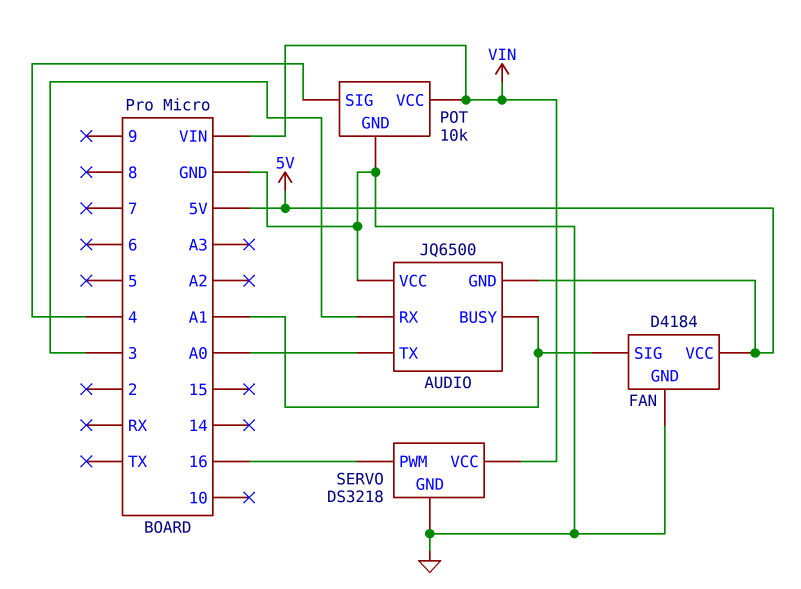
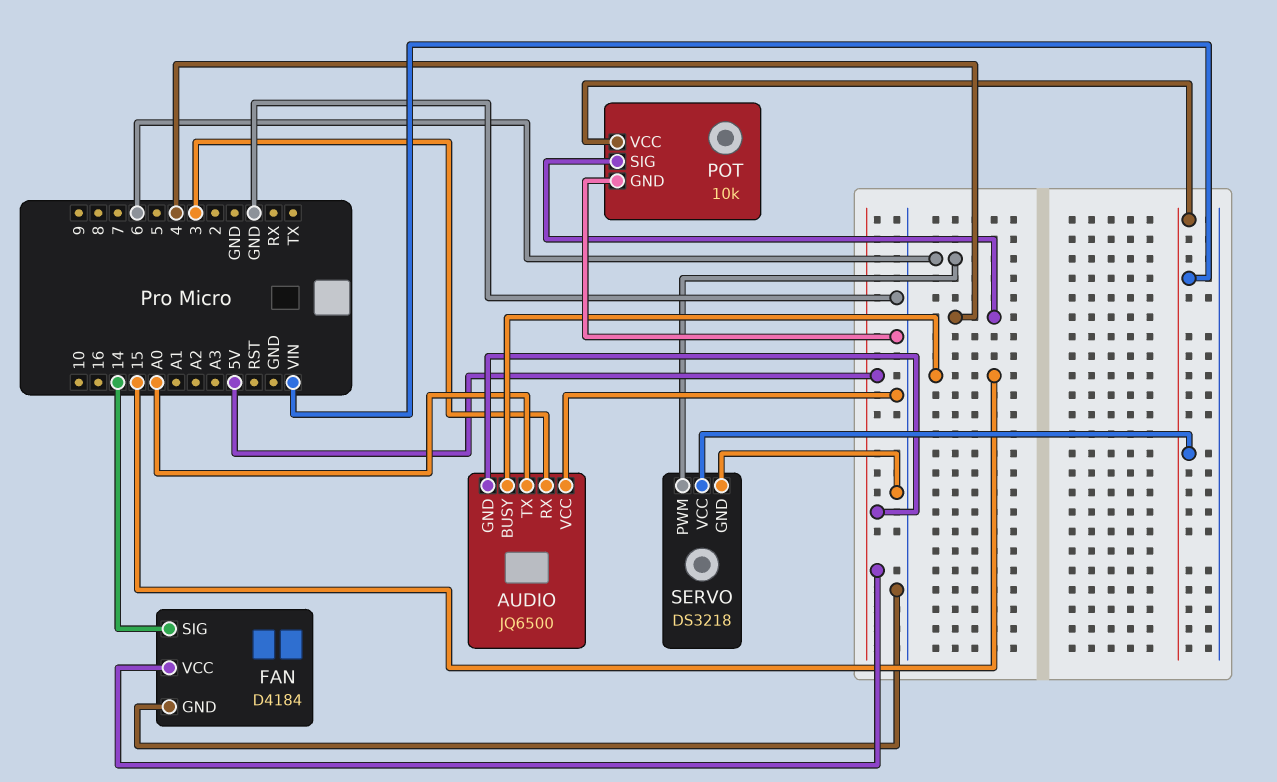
AUDIO pin BUSY: A1 -> 15
FAN pin SIG: A1 -> 14
SERVO pin PWM: 16 -> 6

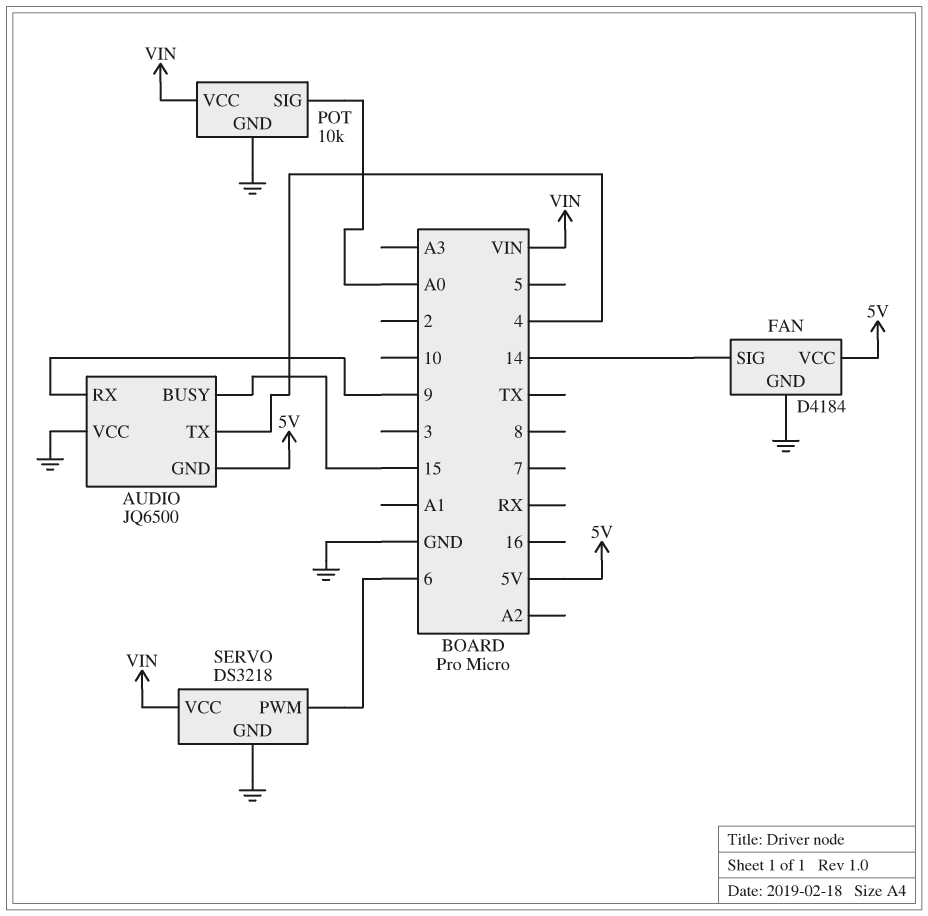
AUDIO pin RX: 3 -> 9
AUDIO pin TX: A0 -> 4
POT pin SIG: 4 -> A0

